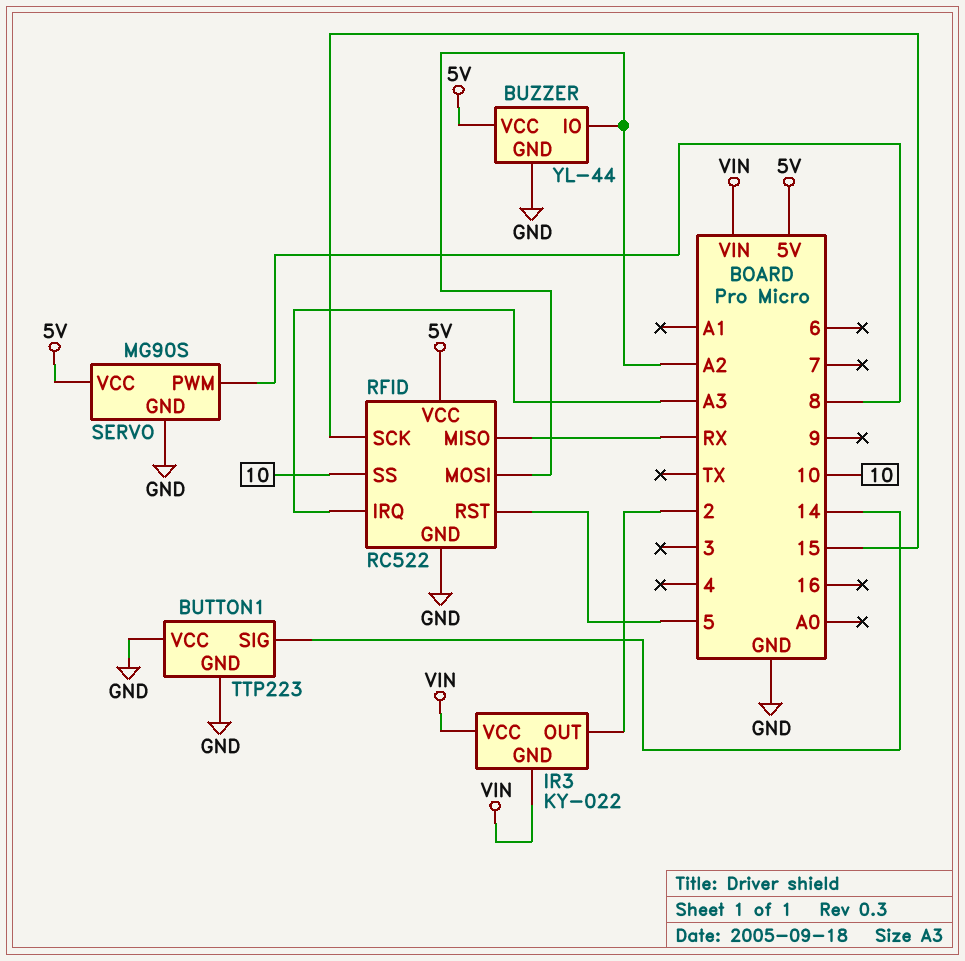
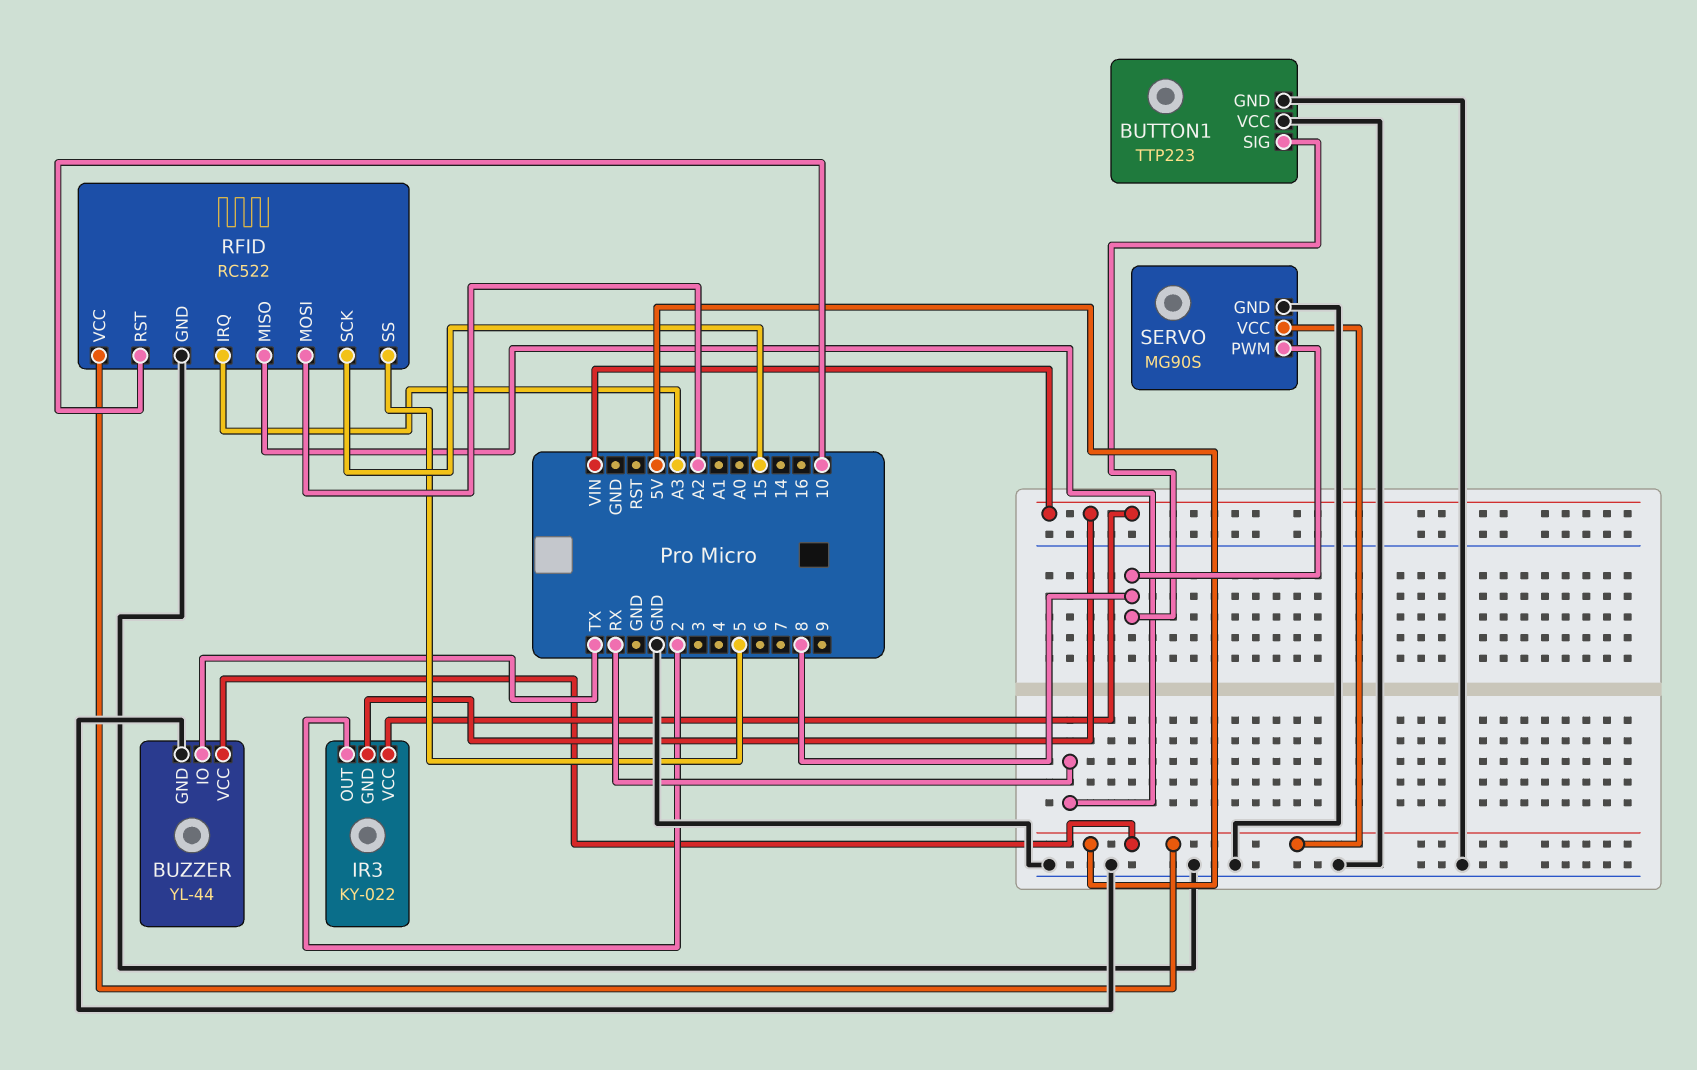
BUTTON1 pin SIG: 14 -> 8
BUZZER pin IO: A2 -> TX
RFID pin RST: 5 -> 10
RFID pin SS: 10 -> 5

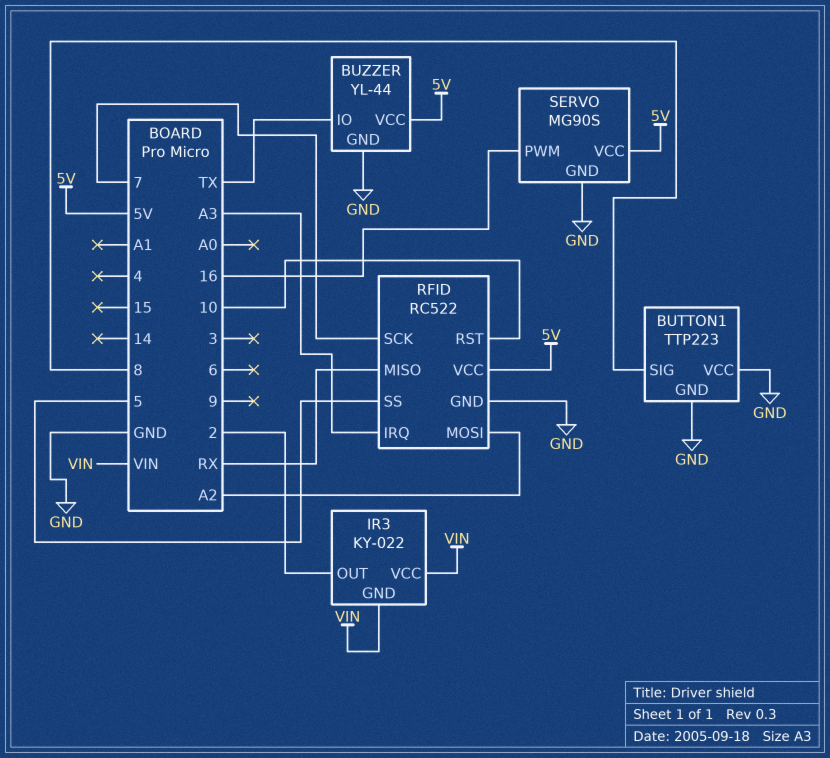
RFID pin SCK: 15 -> 7
SERVO pin PWM: 8 -> 16

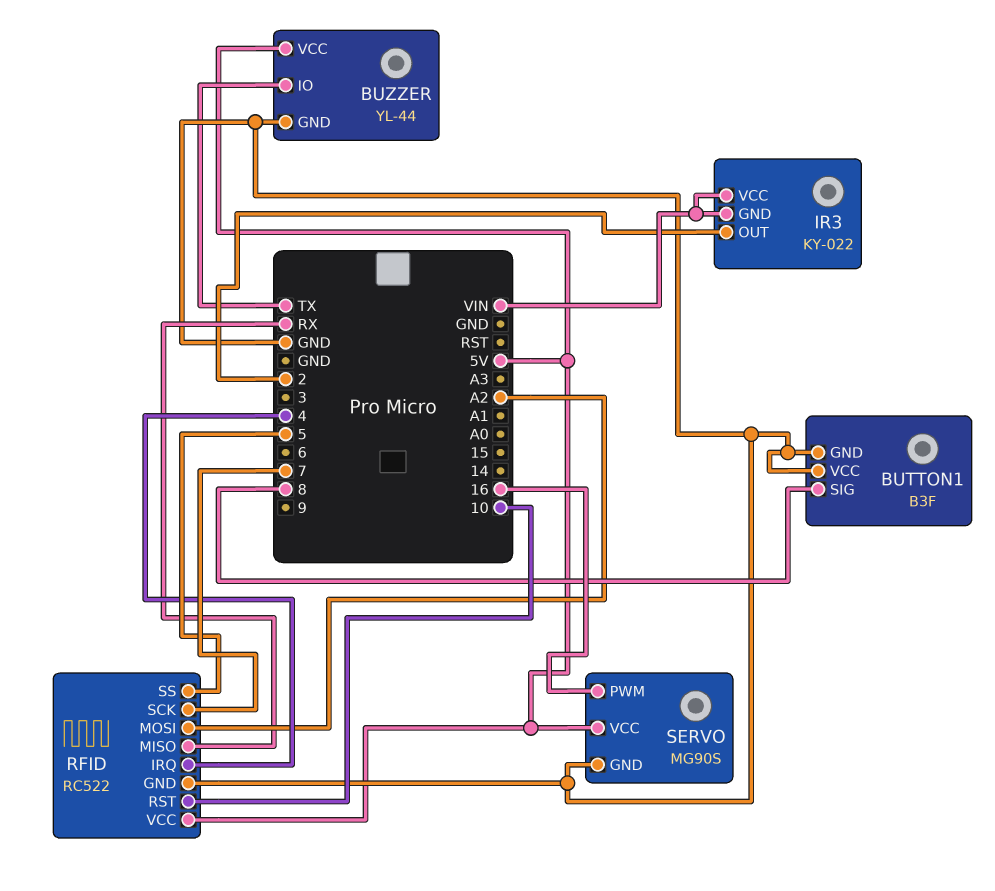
BUTTON1: TTP223 -> B3F
RFID pin IRQ: A3 -> 4

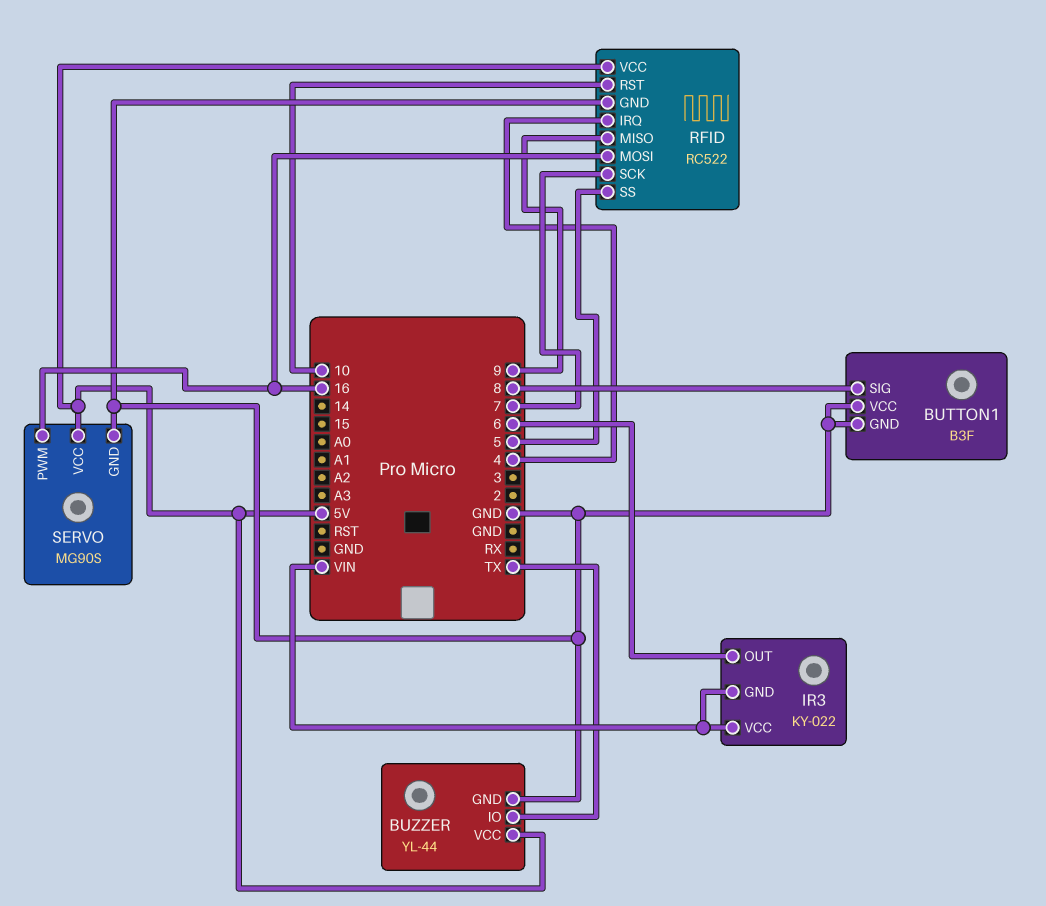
IR3 pin OUT: 2 -> 6
RFID pin MISO: RX -> 9
RFID pin MOSI: A2 -> 16

